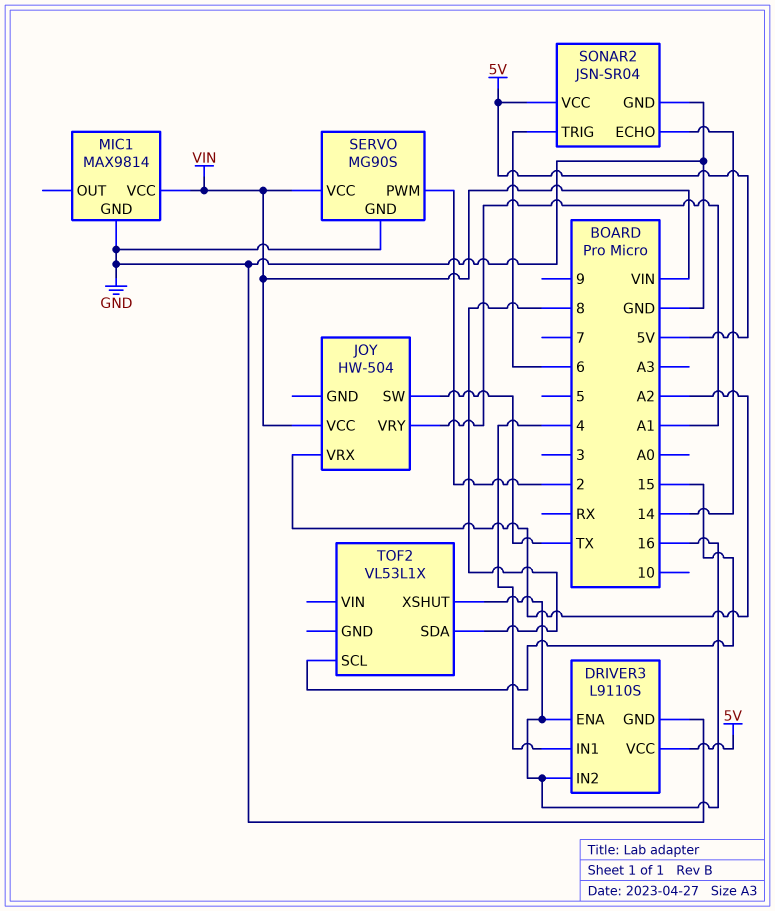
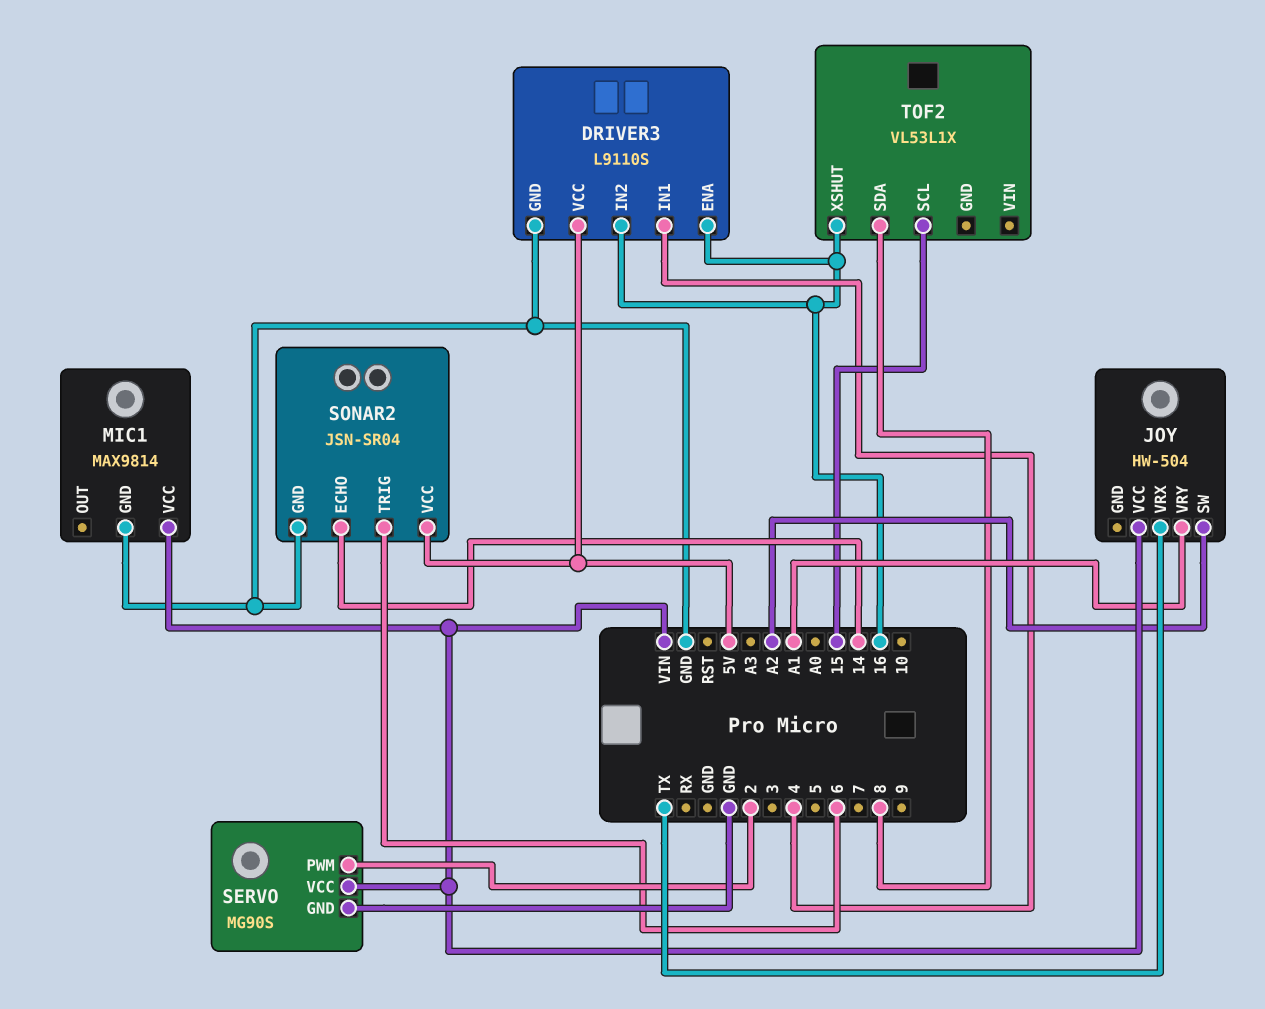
JOY pin SW: TX -> A2
JOY pin VRX: A2 -> TX

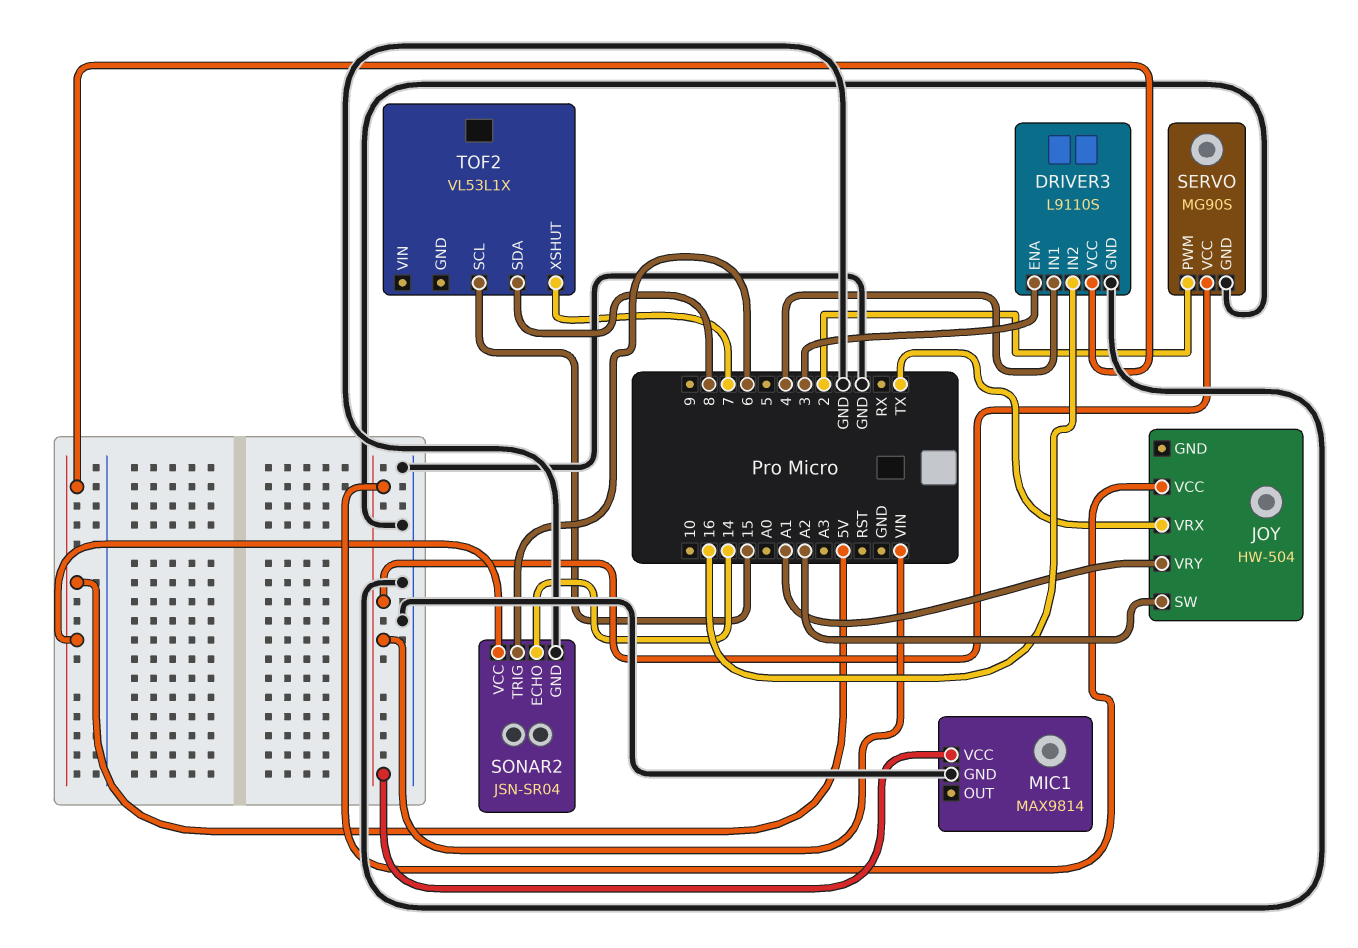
DRIVER3 pin ENA: 16 -> 3
TOF2 pin XSHUT: 16 -> 7

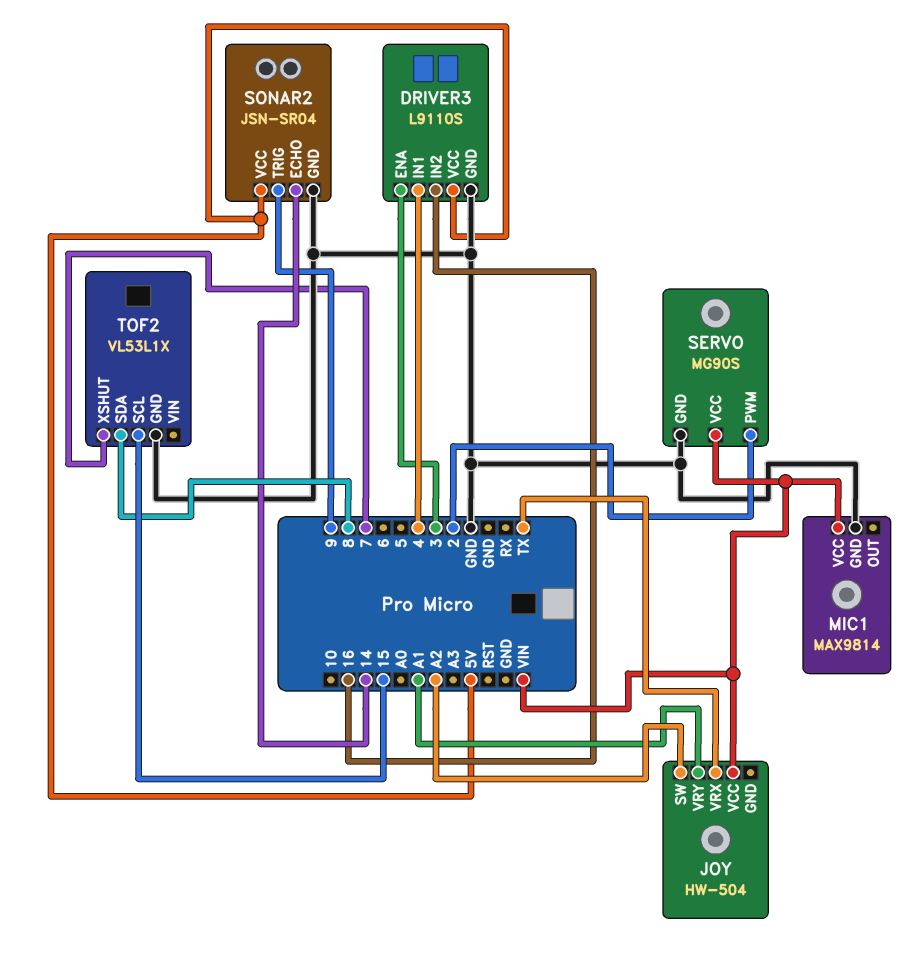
SONAR2 pin TRIG: 6 -> 9
TOF2 pin GND: none -> GND

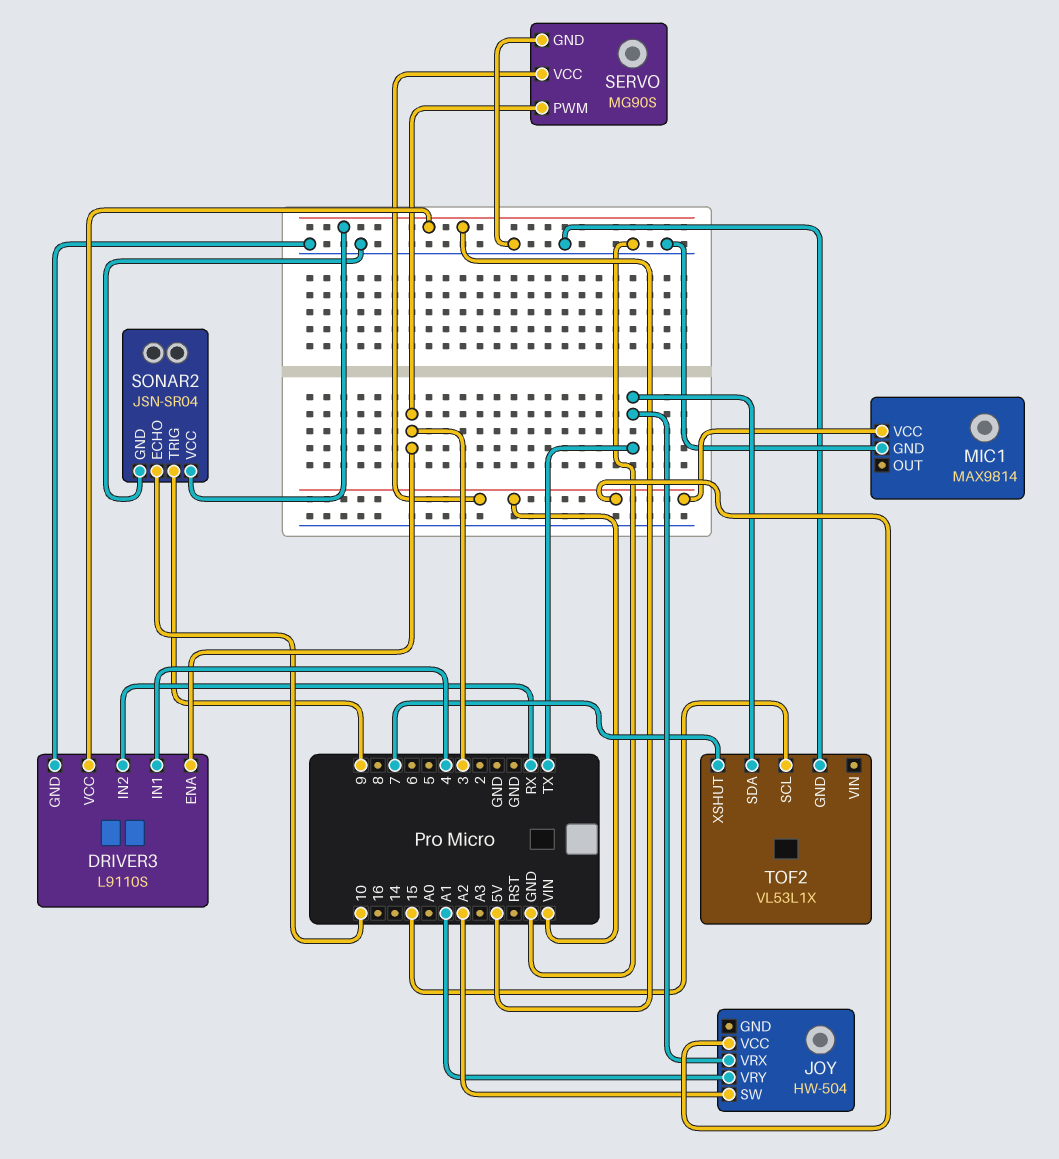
DRIVER3 pin IN2: 16 -> RX
SERVO pin PWM: 2 -> 3
SONAR2 pin ECHO: 14 -> 10
TOF2 pin SDA: 8 -> TX

